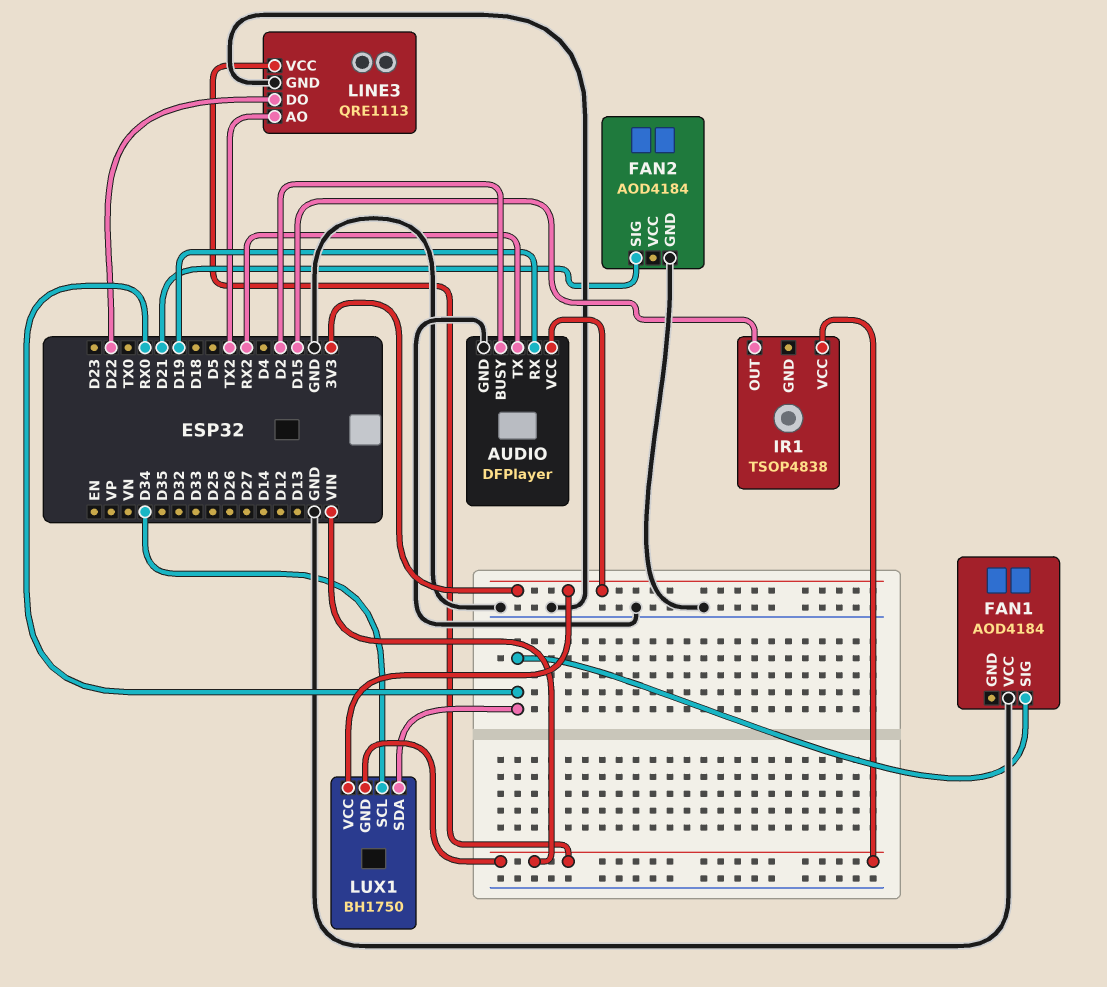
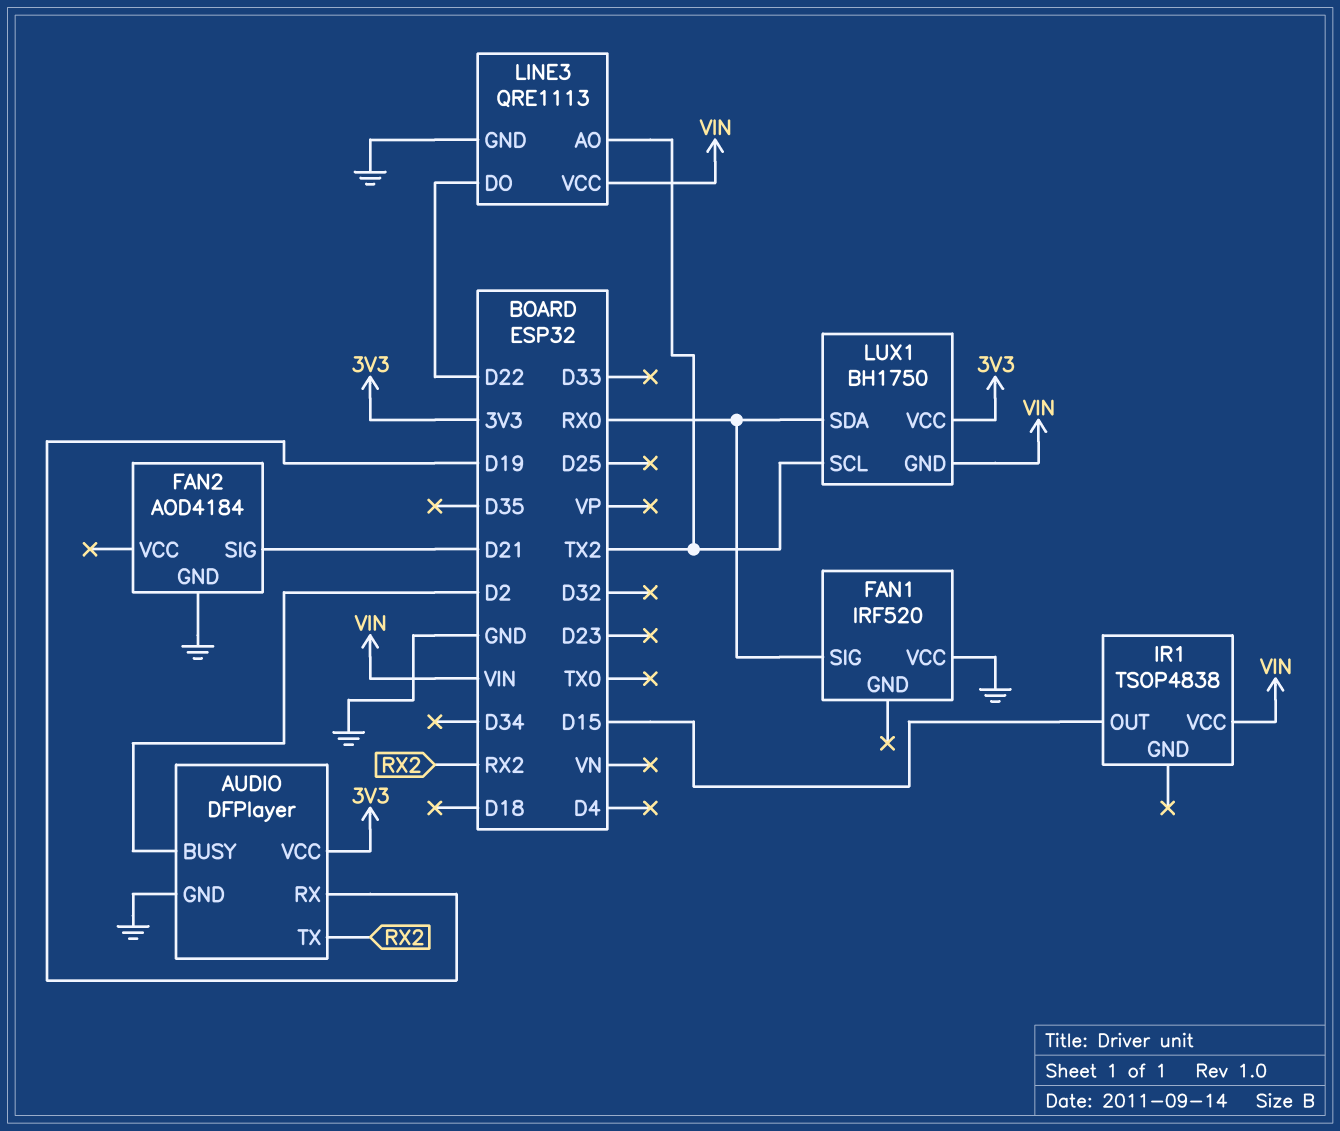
FAN1: AOD4184 -> IRF520
LUX1 pin SCL: D34 -> TX2

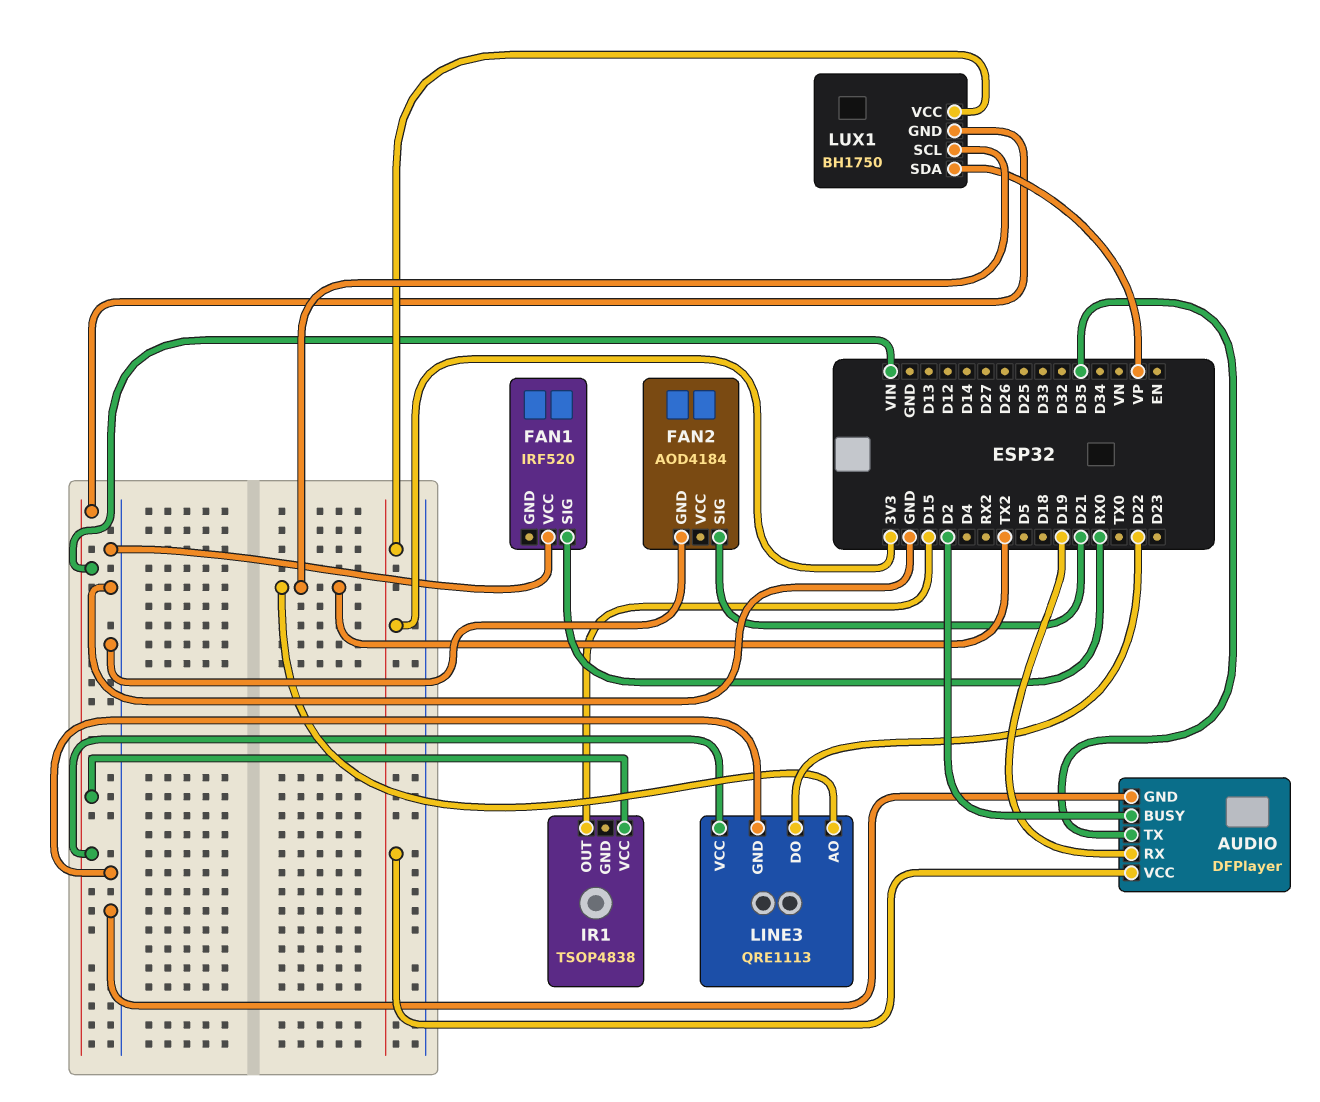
AUDIO pin TX: RX2 -> D35
LUX1 pin SDA: RX0 -> VP

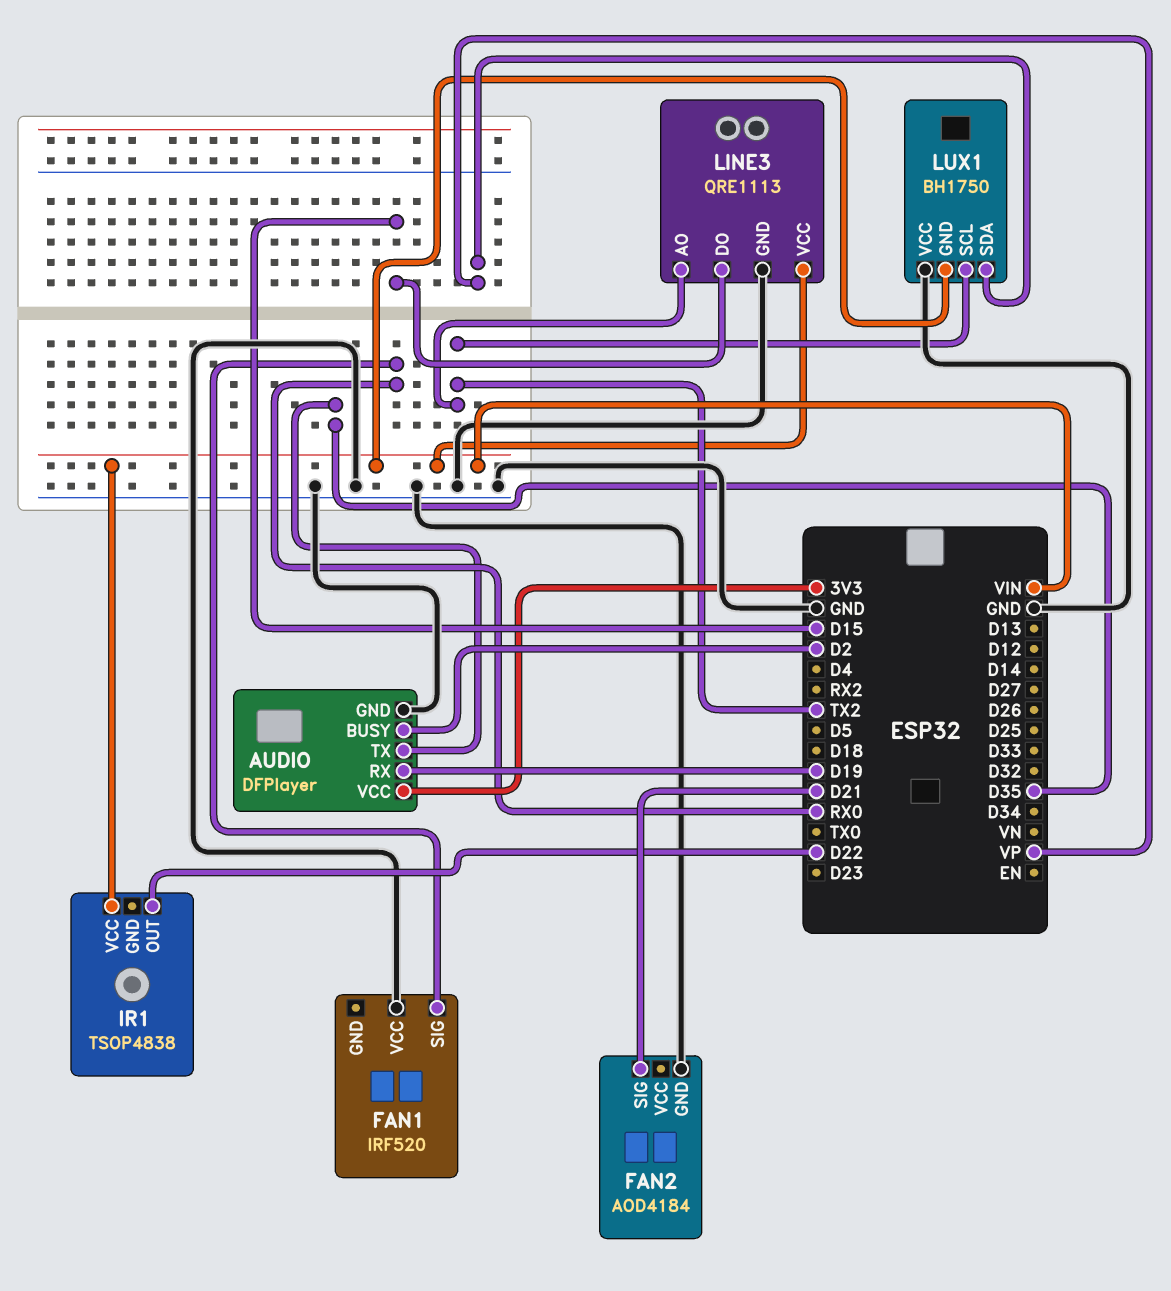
IR1 pin OUT: D15 -> D22
LINE3 pin DO: D22 -> D15
LUX1 pin VCC: 3V3 -> GND

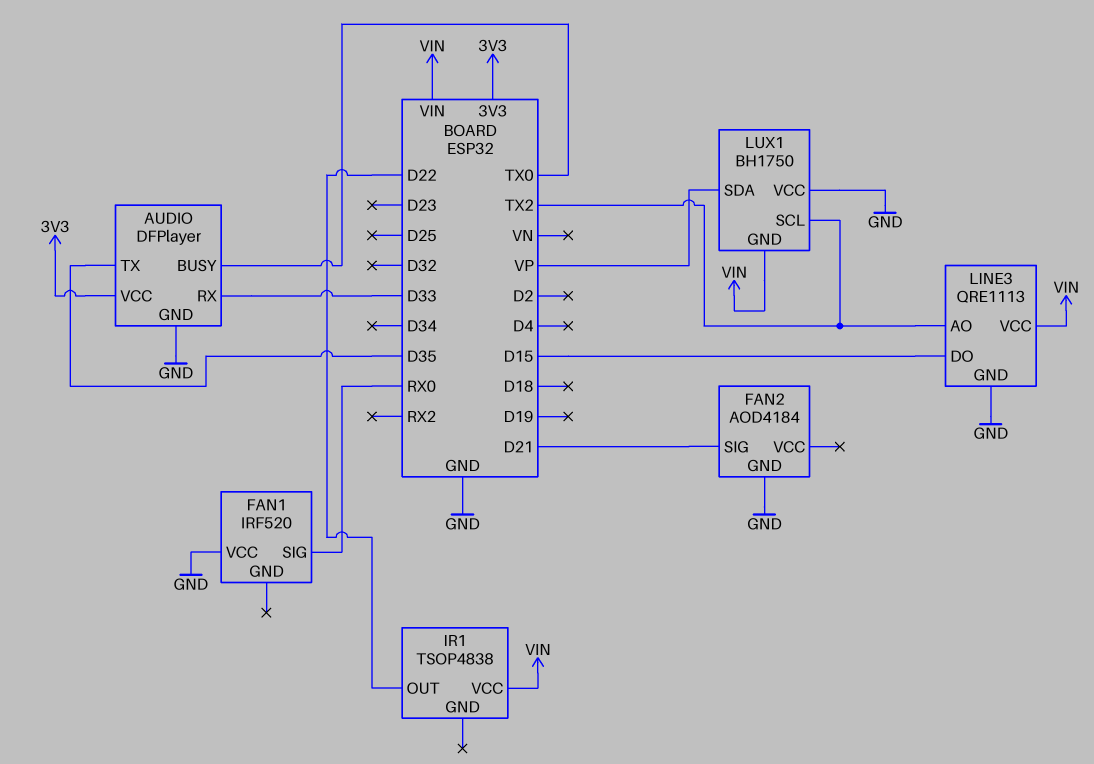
AUDIO pin BUSY: D2 -> TX0
AUDIO pin RX: D19 -> D33

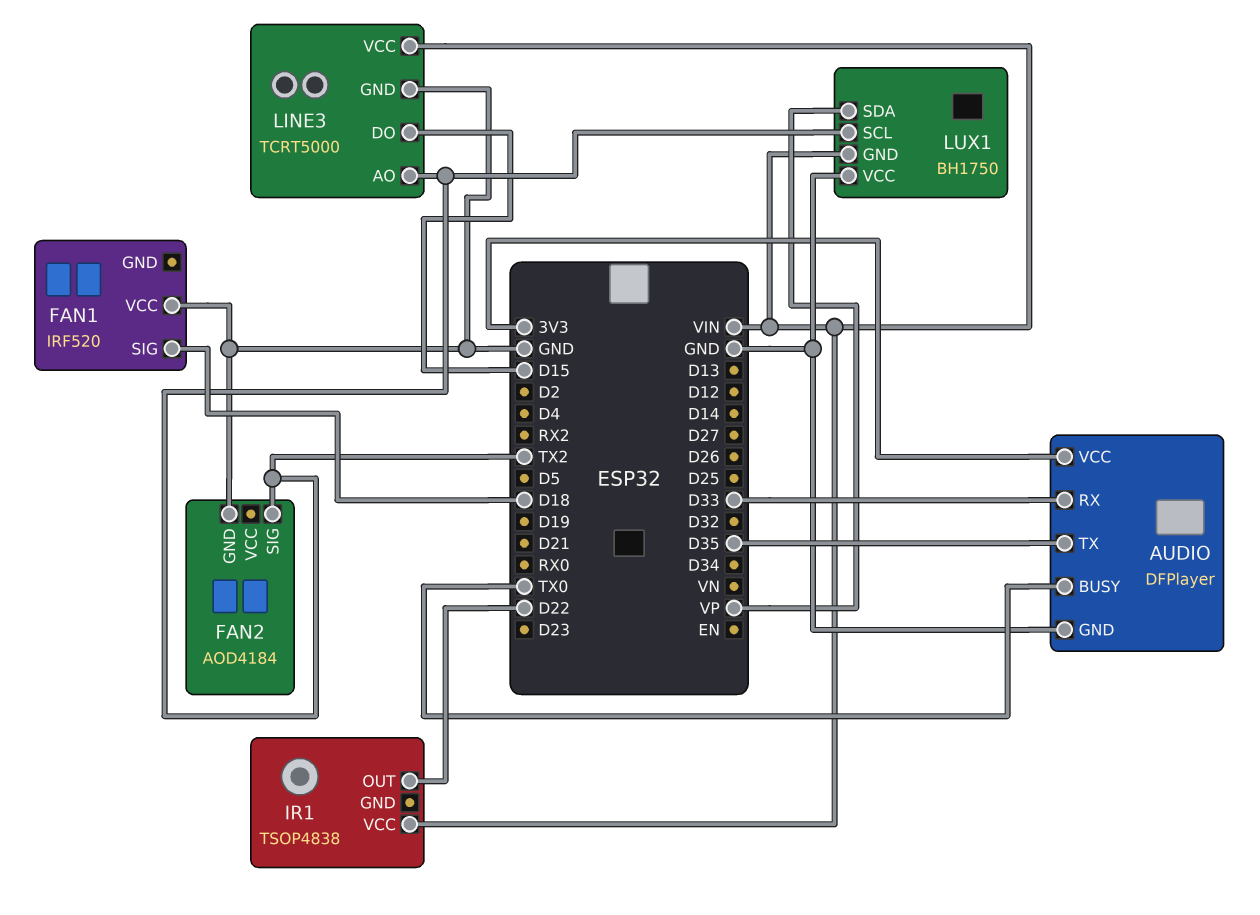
FAN1 pin SIG: RX0 -> D18
FAN2 pin SIG: D21 -> TX2
LINE3: QRE1113 -> TCRT5000

